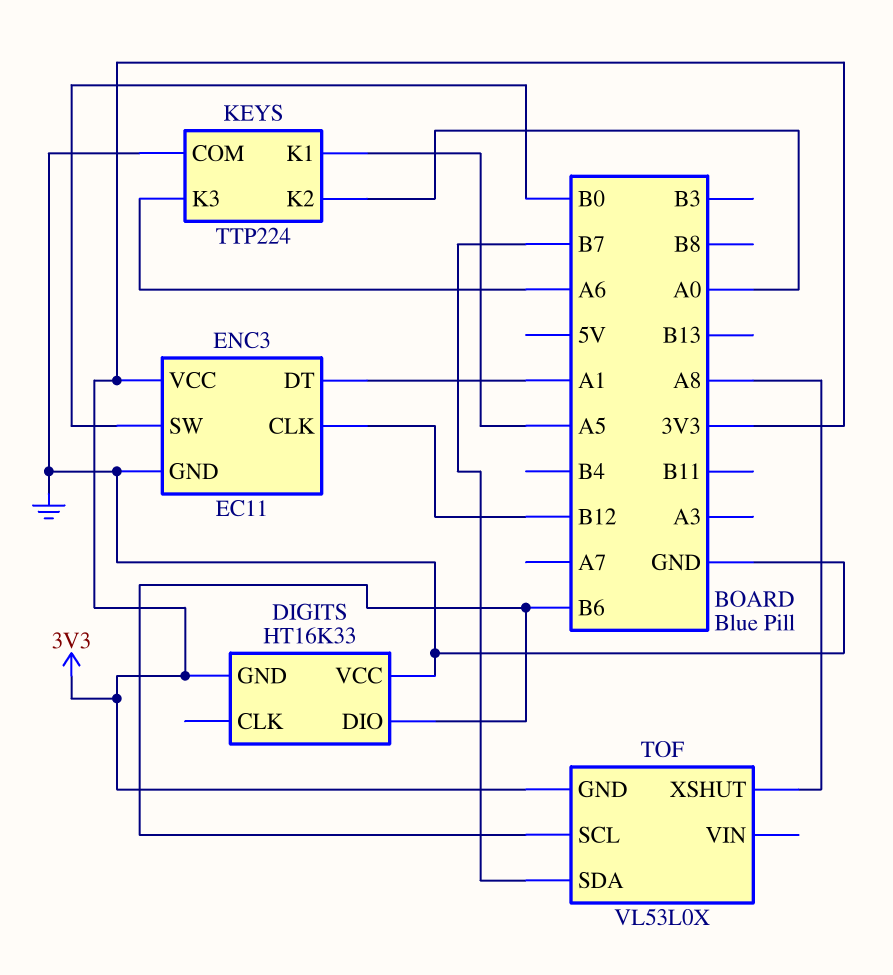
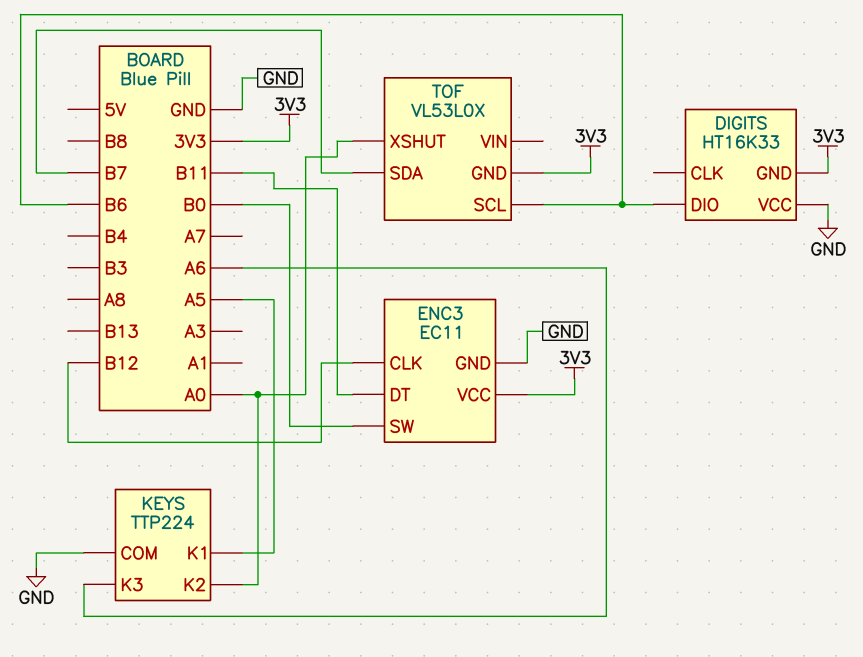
ENC3 pin DT: A1 -> B11
TOF pin XSHUT: A8 -> A0

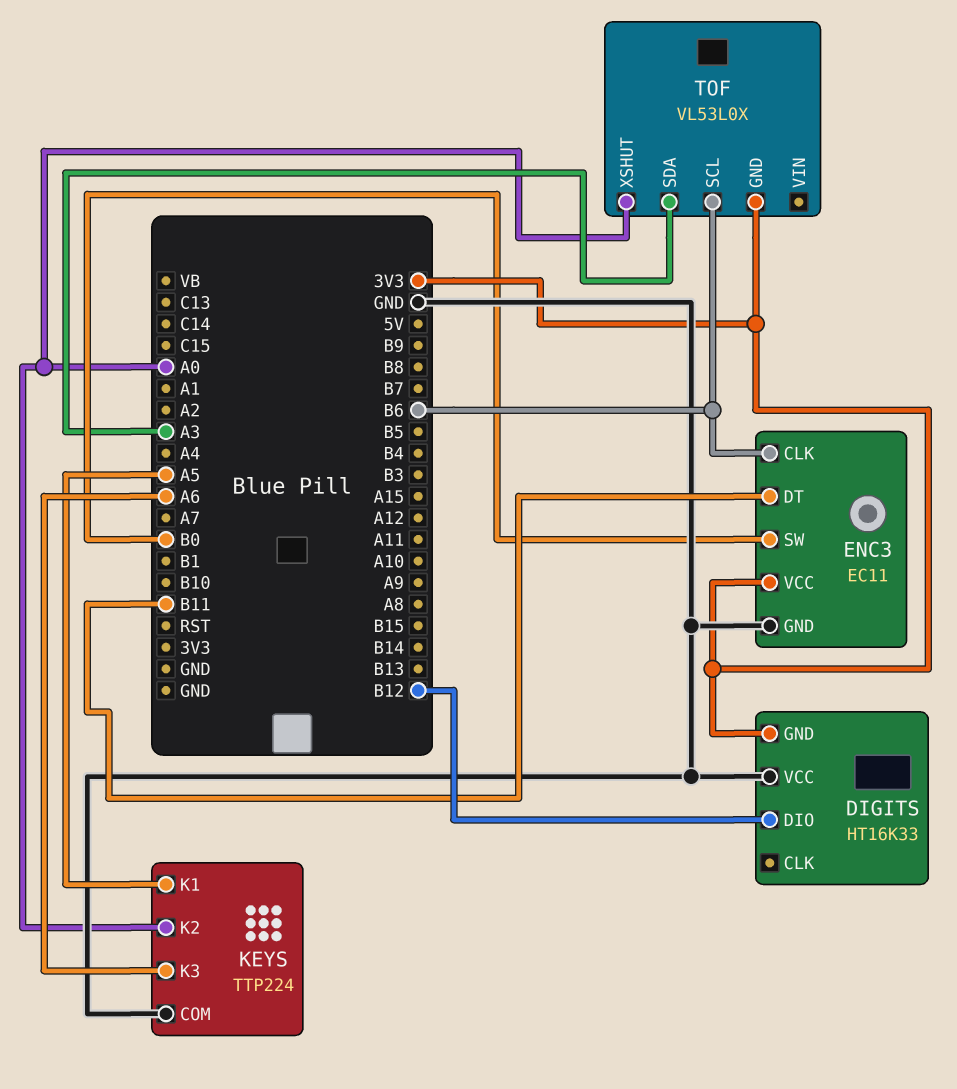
DIGITS pin DIO: B6 -> B12
ENC3 pin CLK: B12 -> B6
TOF pin SDA: B7 -> A3

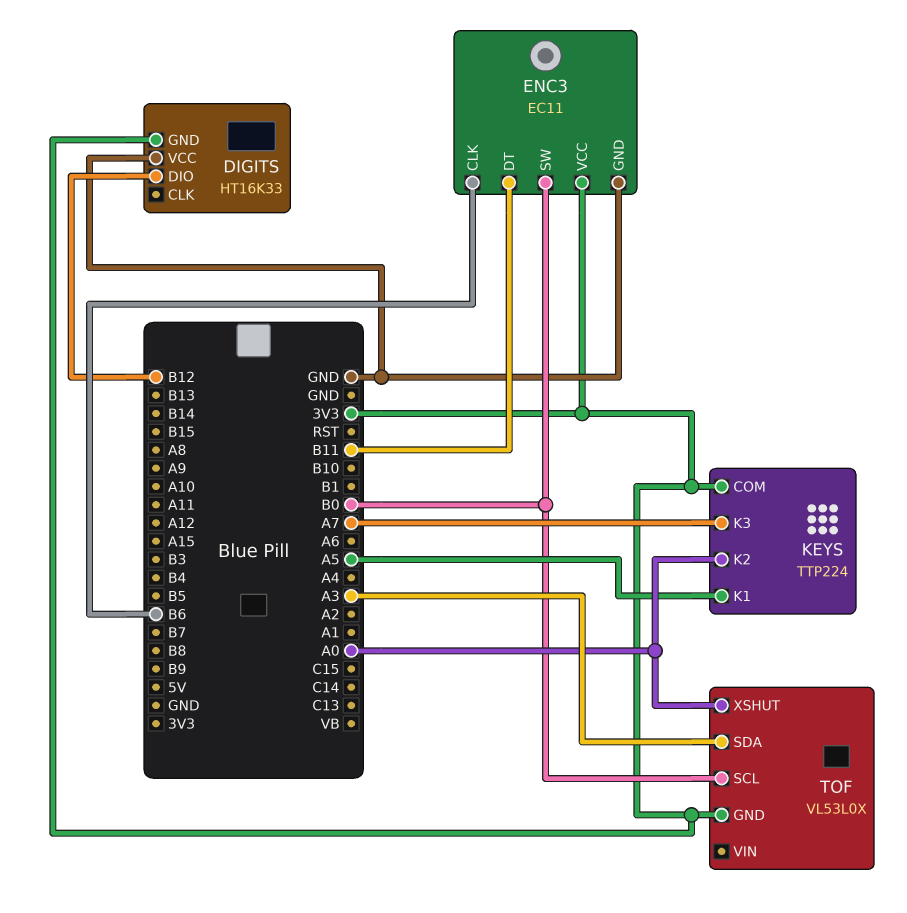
KEYS pin COM: GND -> 3V3
KEYS pin K3: A6 -> A7
TOF pin SCL: B6 -> B0

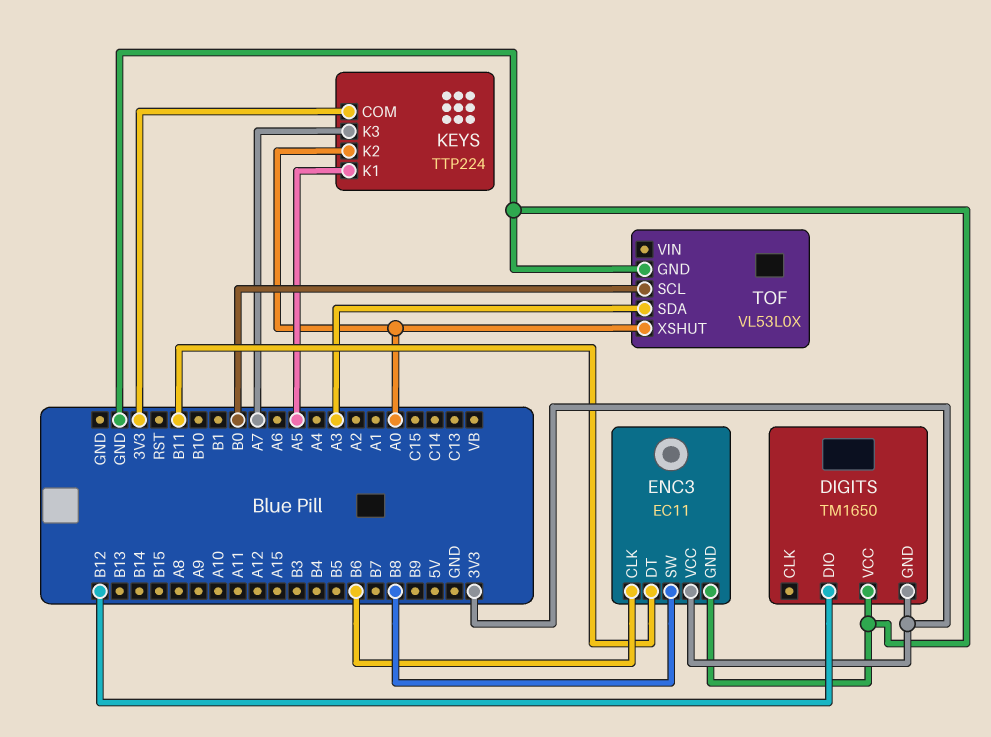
DIGITS: HT16K33 -> TM1650
ENC3 pin SW: B0 -> B8
TOF pin GND: 3V3 -> GND

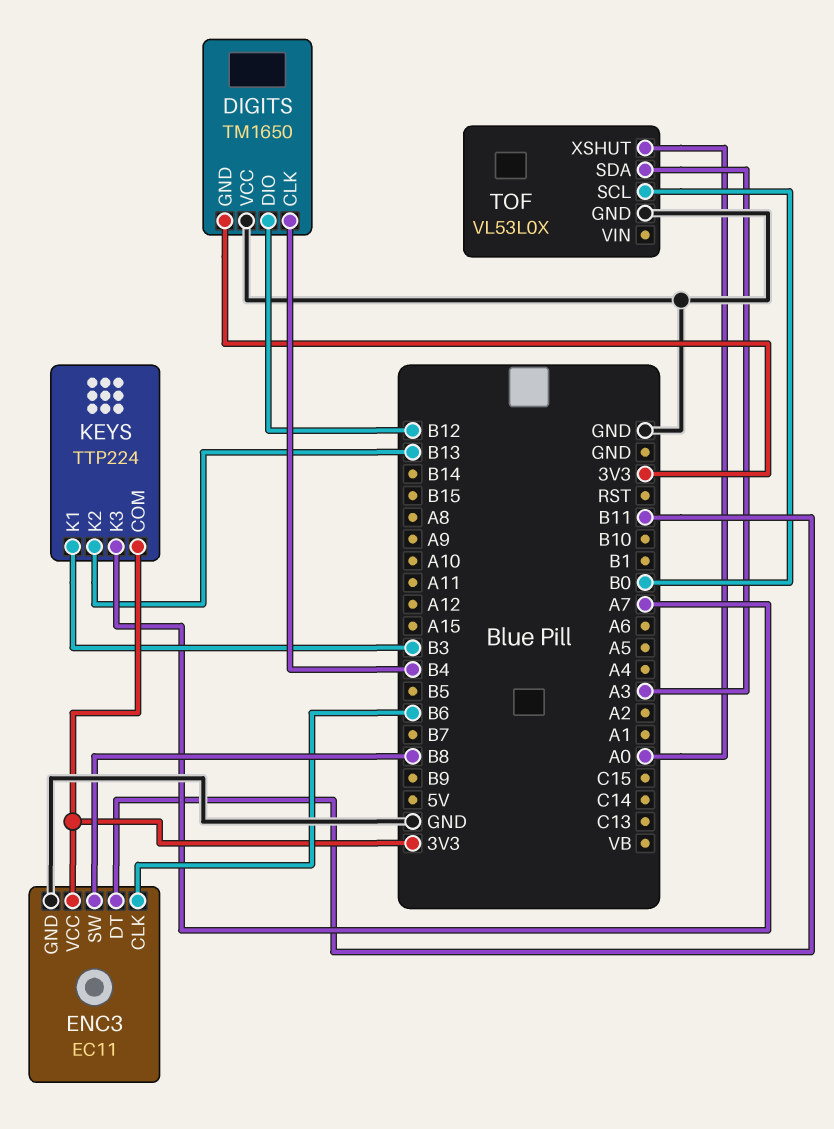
DIGITS pin CLK: none -> B4
KEYS pin K1: A5 -> B3
KEYS pin K2: A0 -> B13

